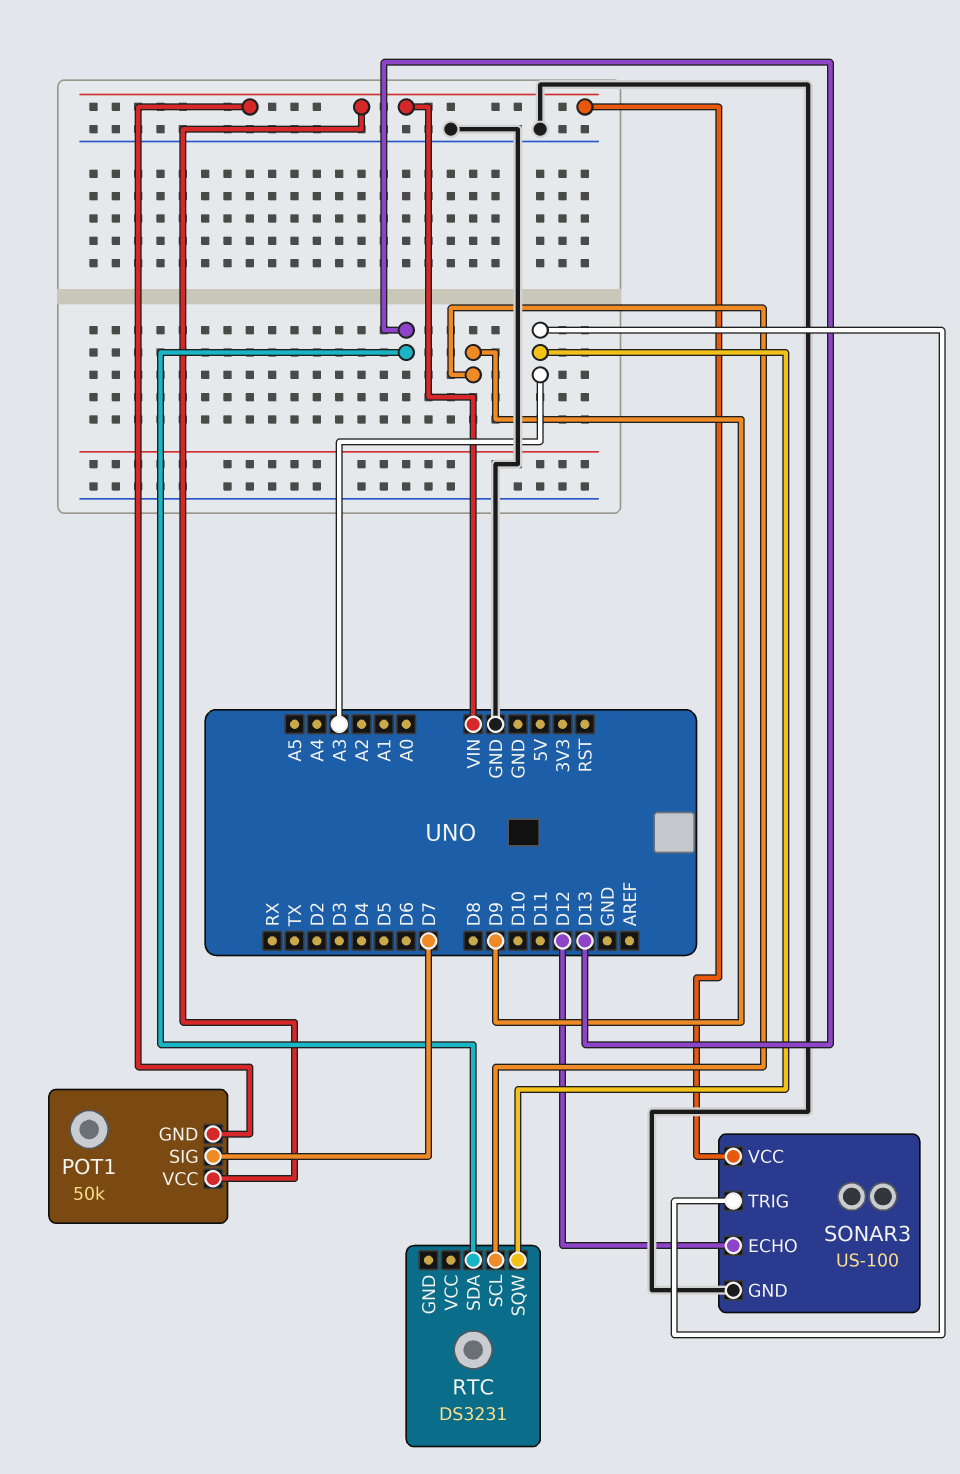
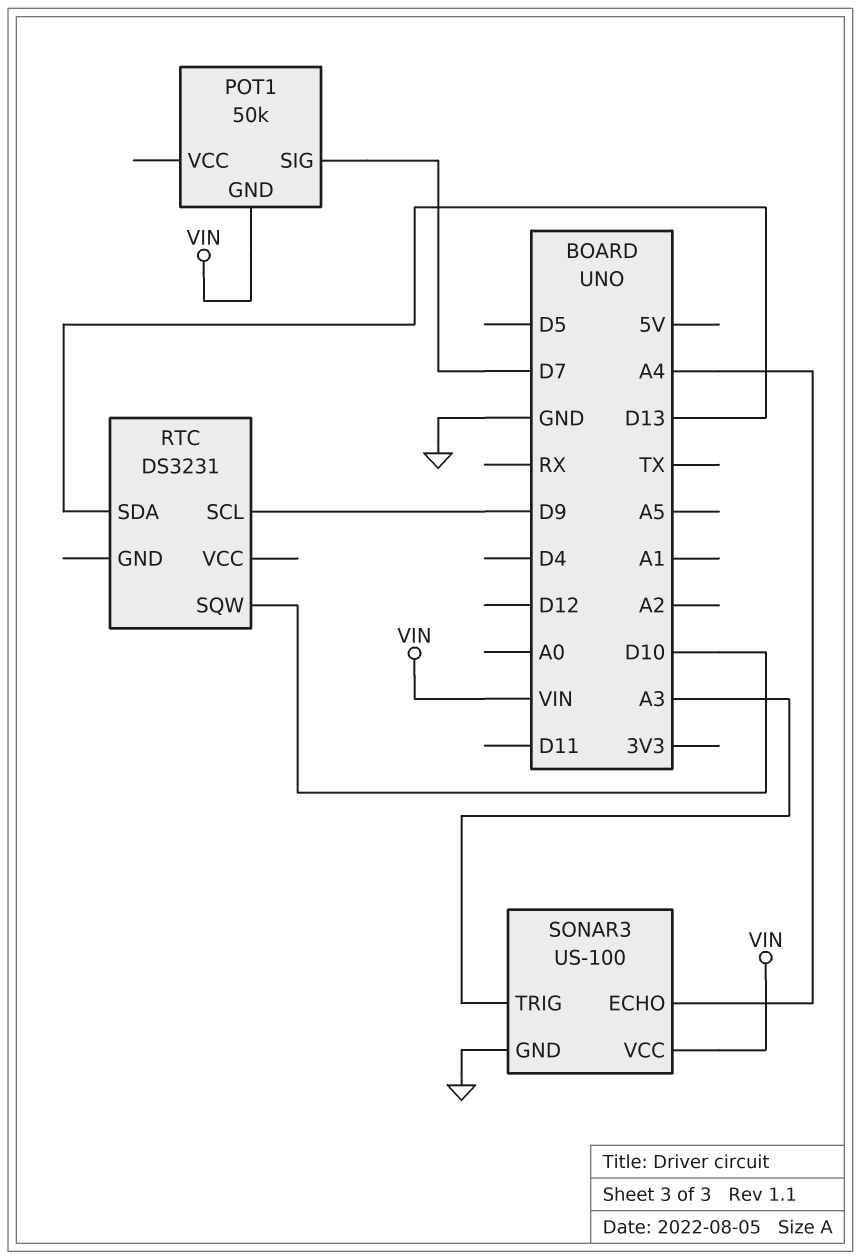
POT1 pin VCC: VIN -> none
RTC pin SQW: A3 -> D10
SONAR3 pin ECHO: D12 -> A4

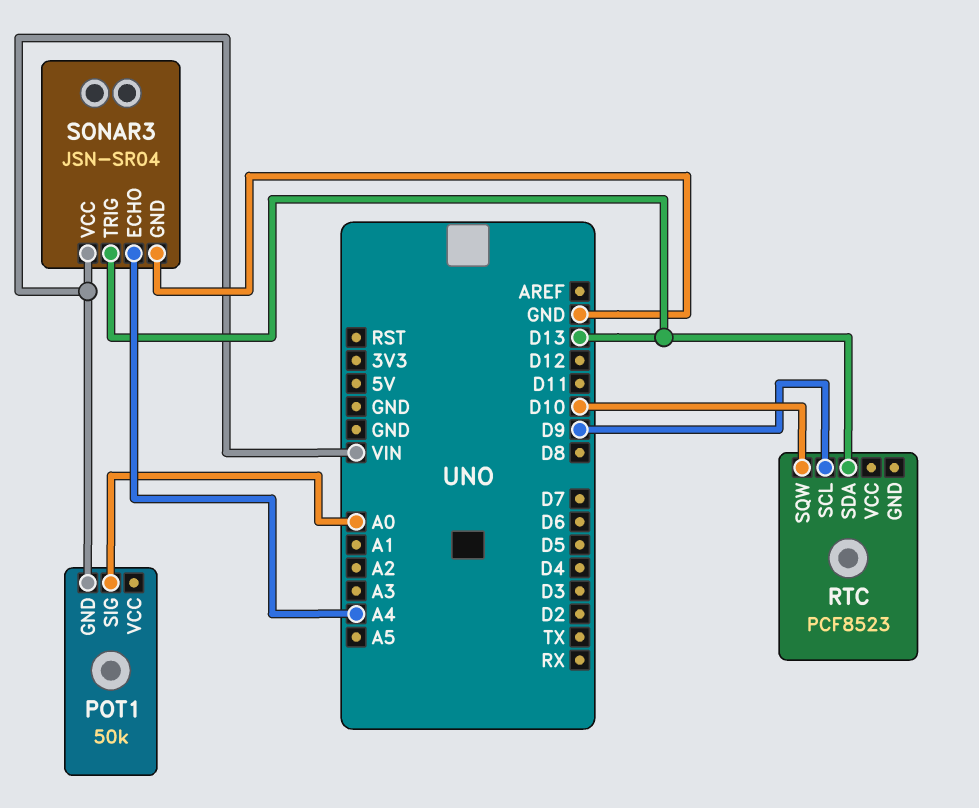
POT1 pin SIG: D7 -> A0
RTC: DS3231 -> PCF8523
SONAR3: US-100 -> JSN-SR04
SONAR3 pin TRIG: A3 -> D13

